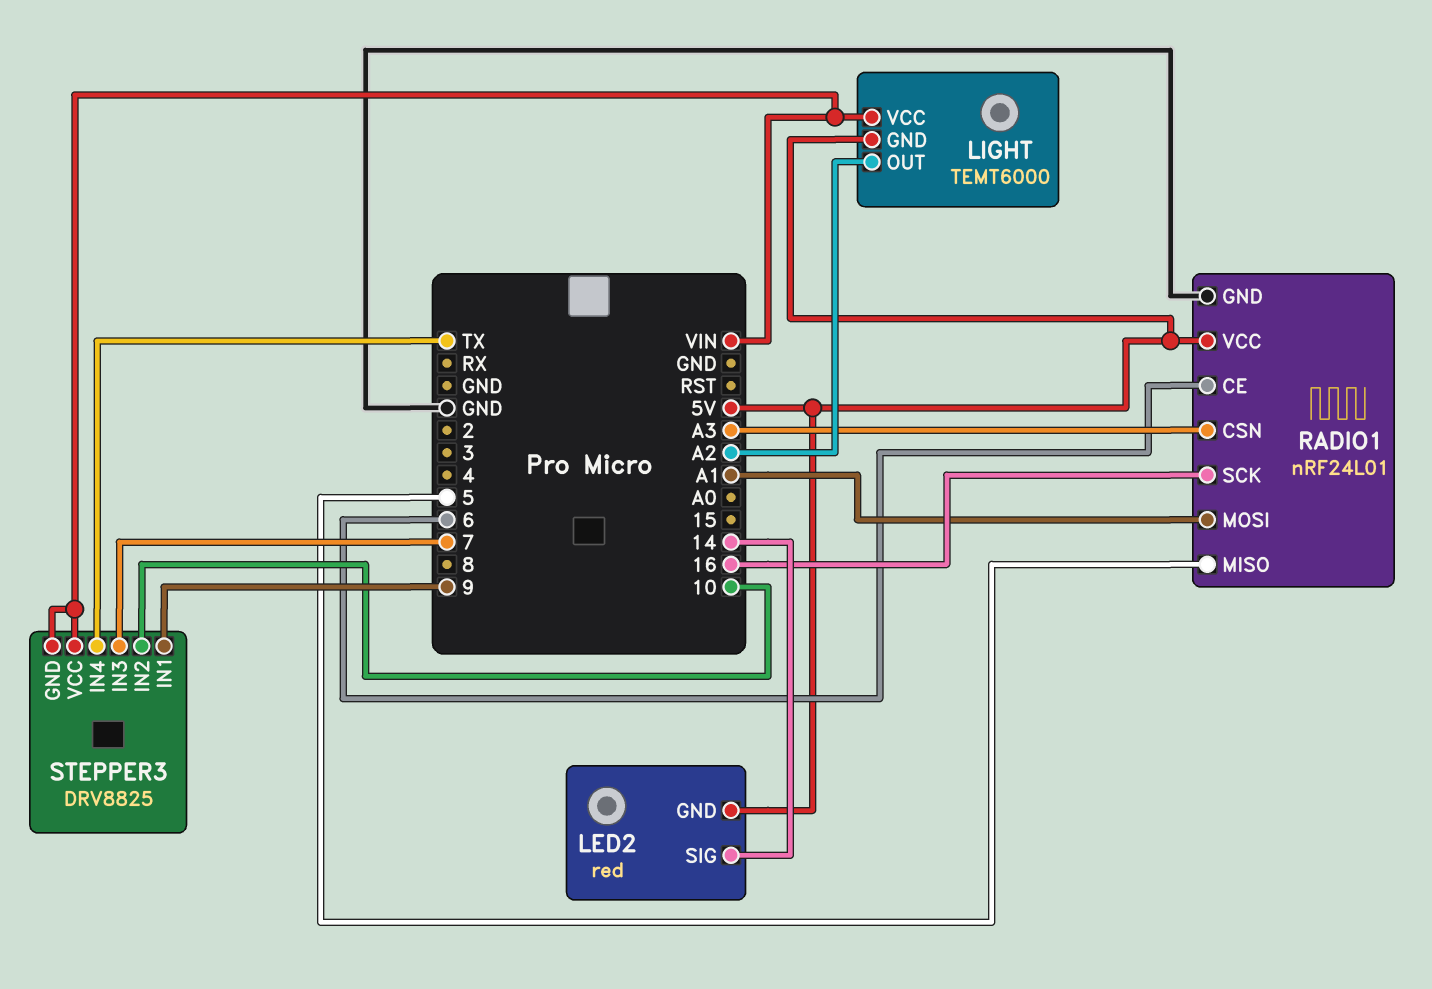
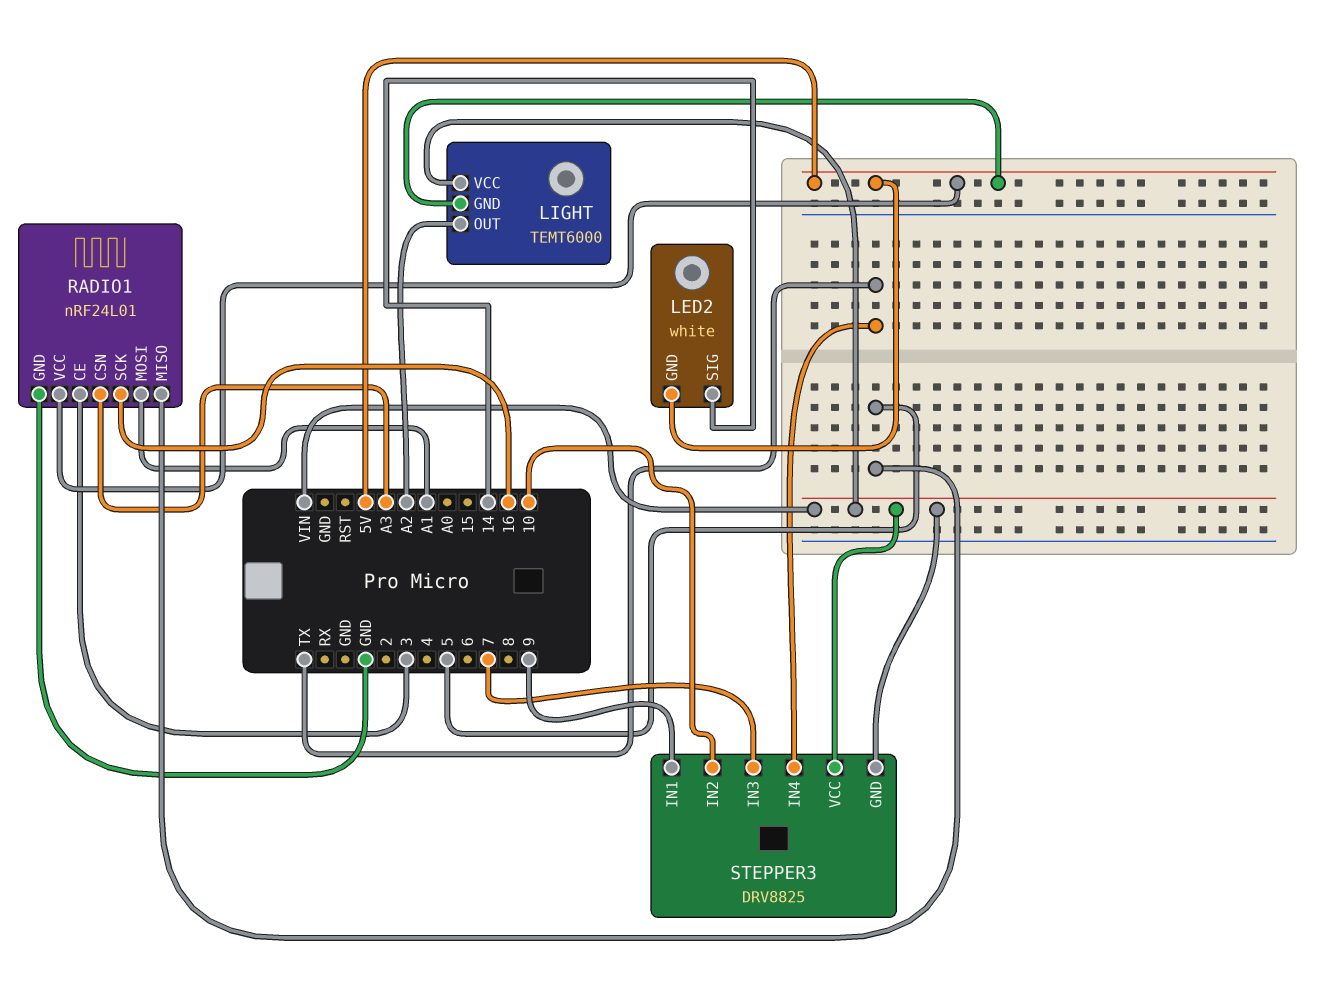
LED2: red -> white
RADIO1 pin CE: 6 -> 3

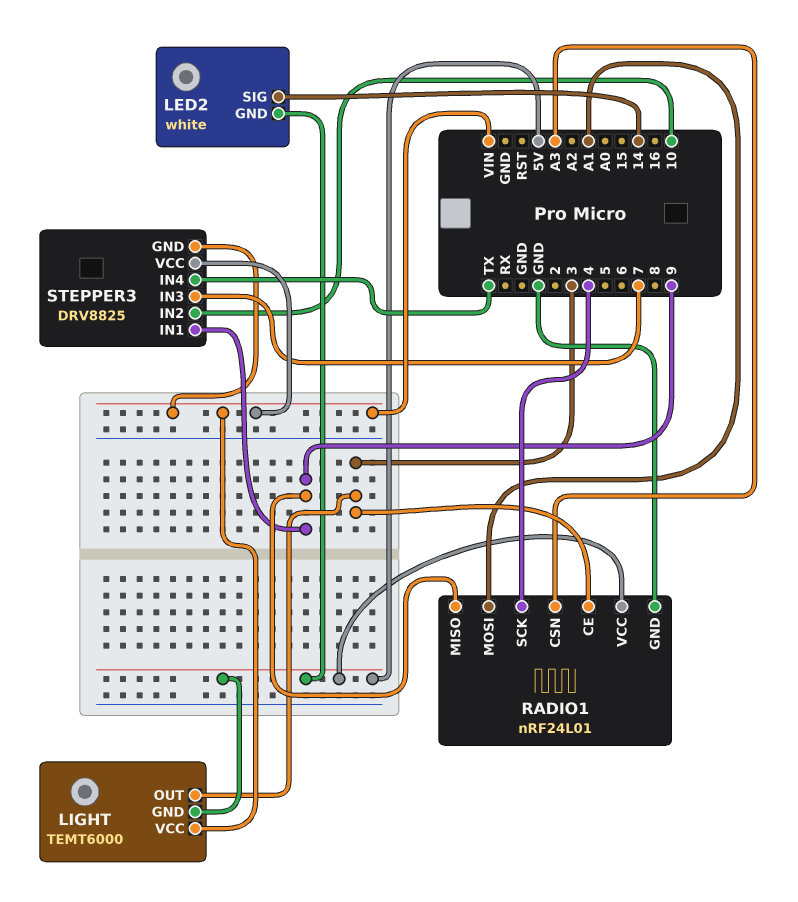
LIGHT pin OUT: A2 -> 3
RADIO1 pin MISO: 5 -> 9
RADIO1 pin SCK: 16 -> 4

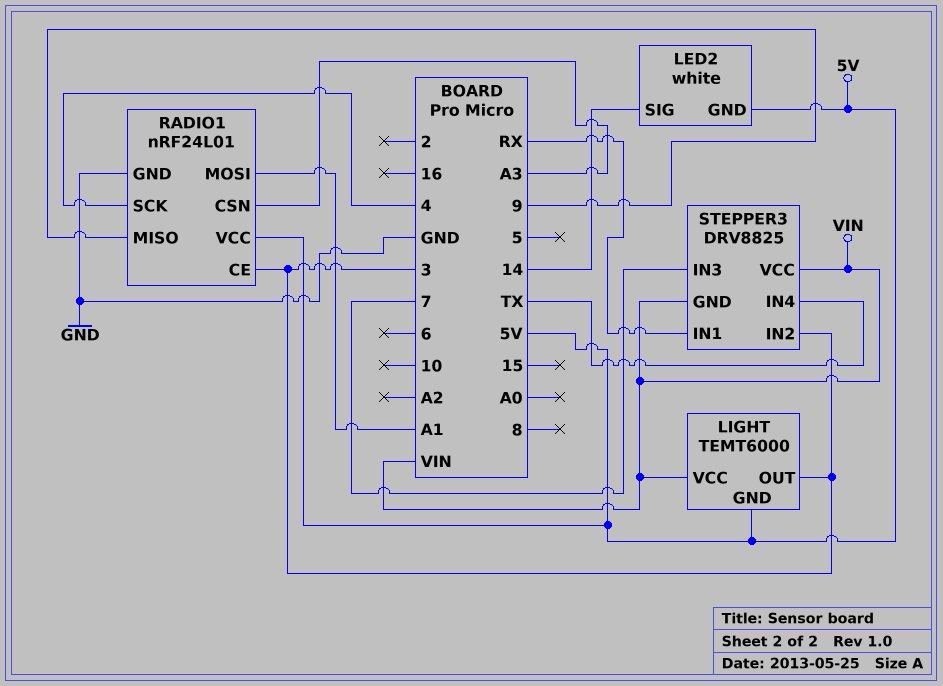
STEPPER3 pin IN1: 9 -> RX
STEPPER3 pin IN2: 10 -> 3

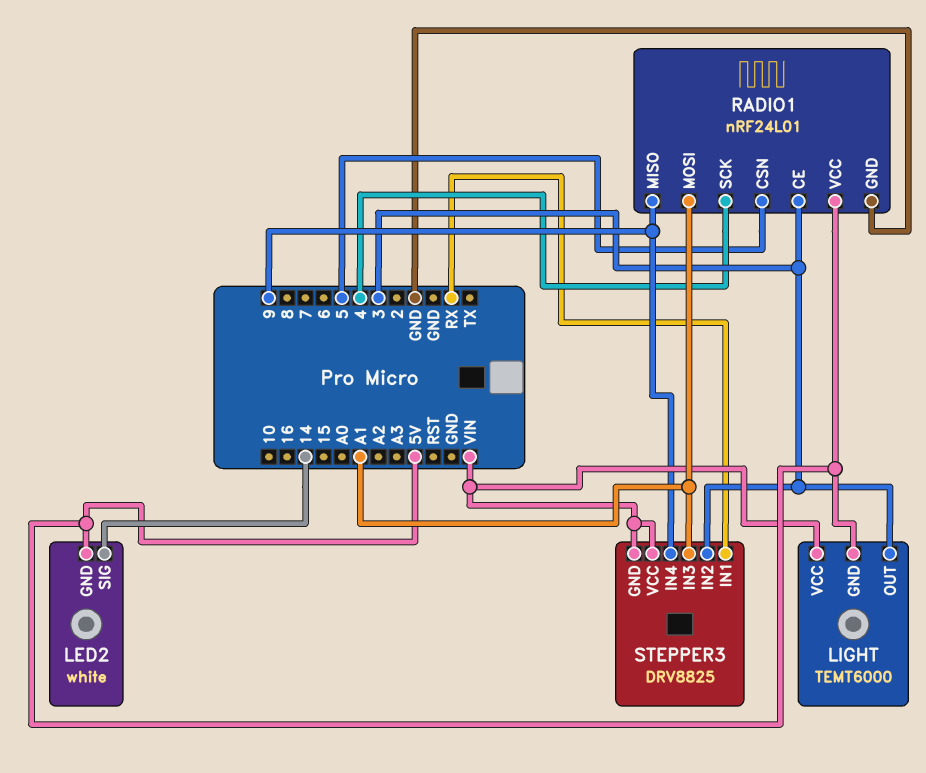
RADIO1 pin CSN: A3 -> 5
STEPPER3 pin IN3: 7 -> A1
STEPPER3 pin IN4: TX -> 9

